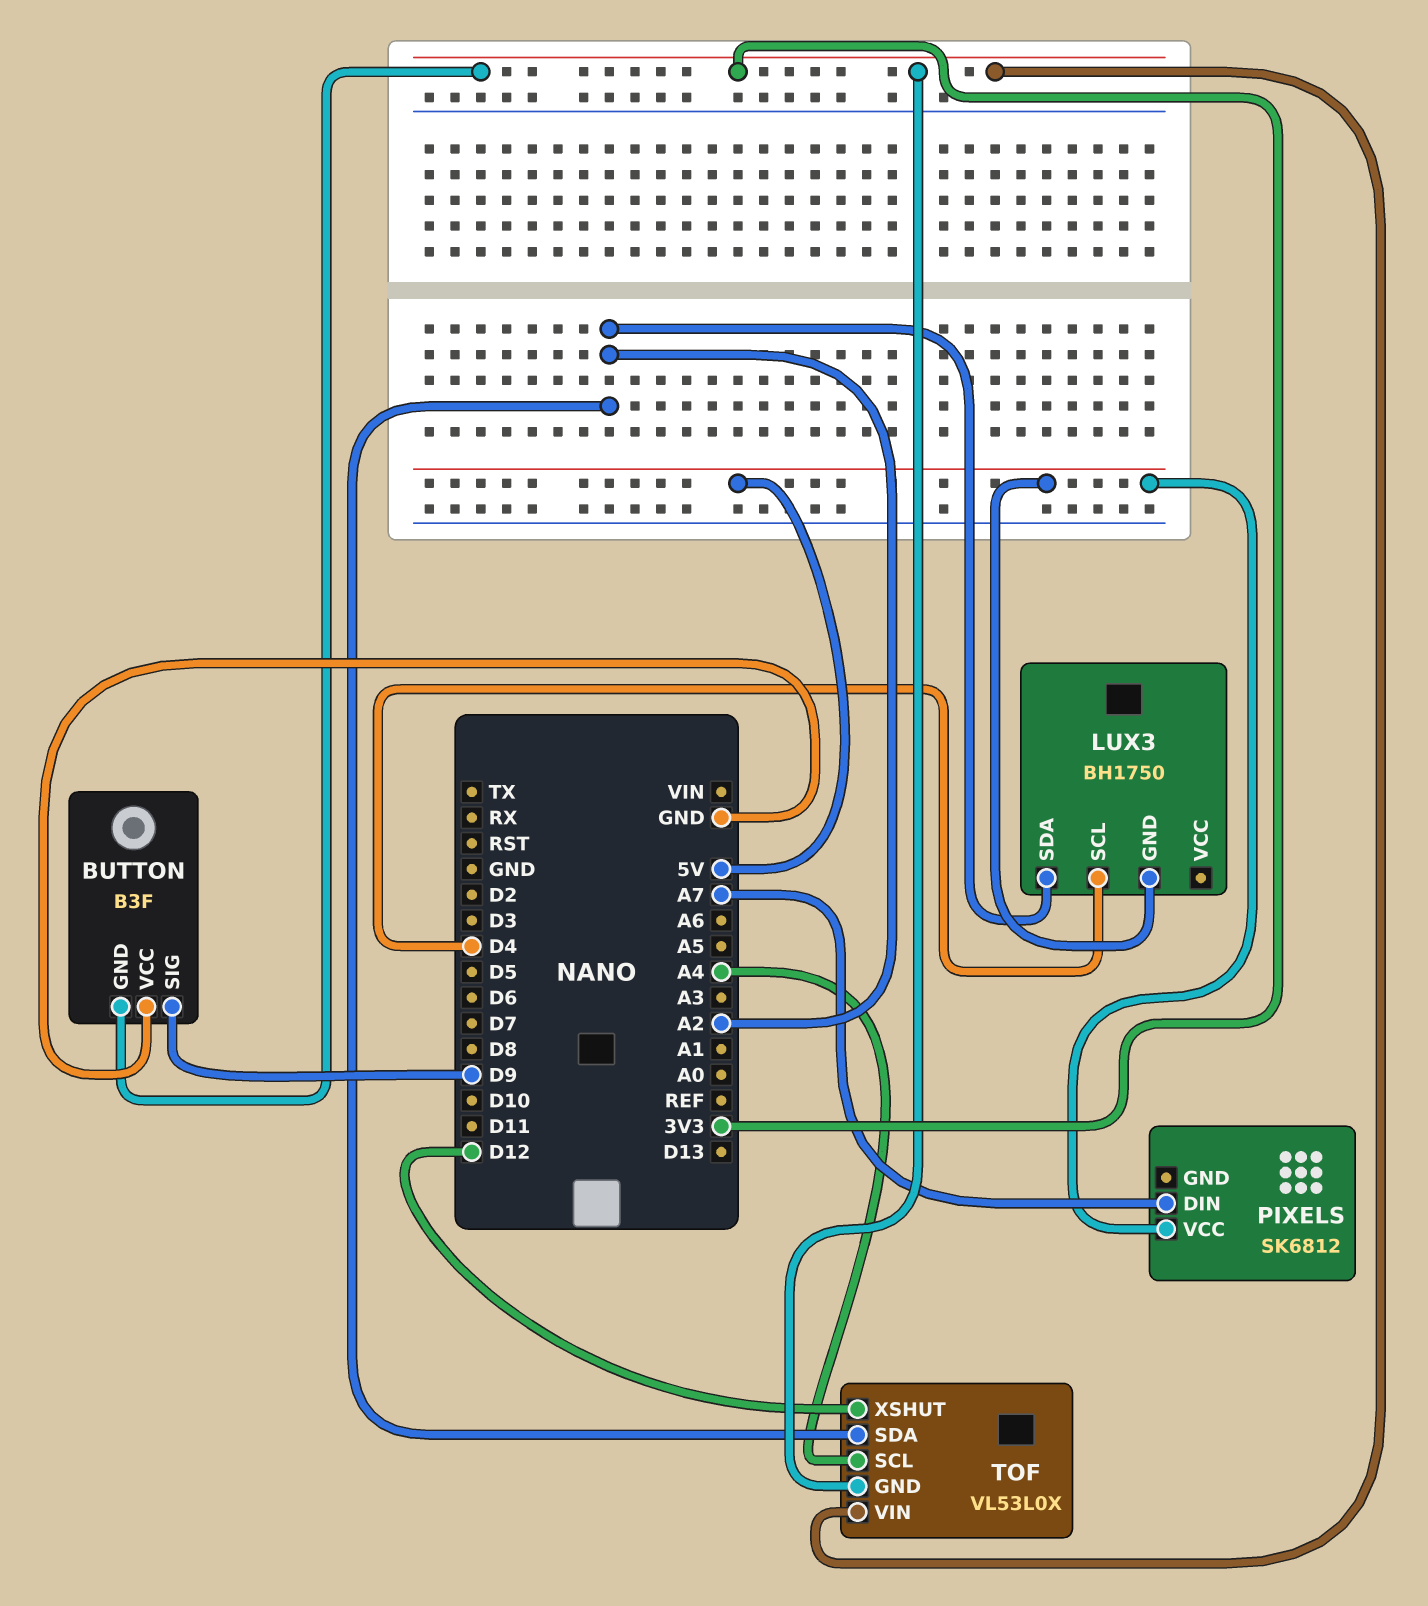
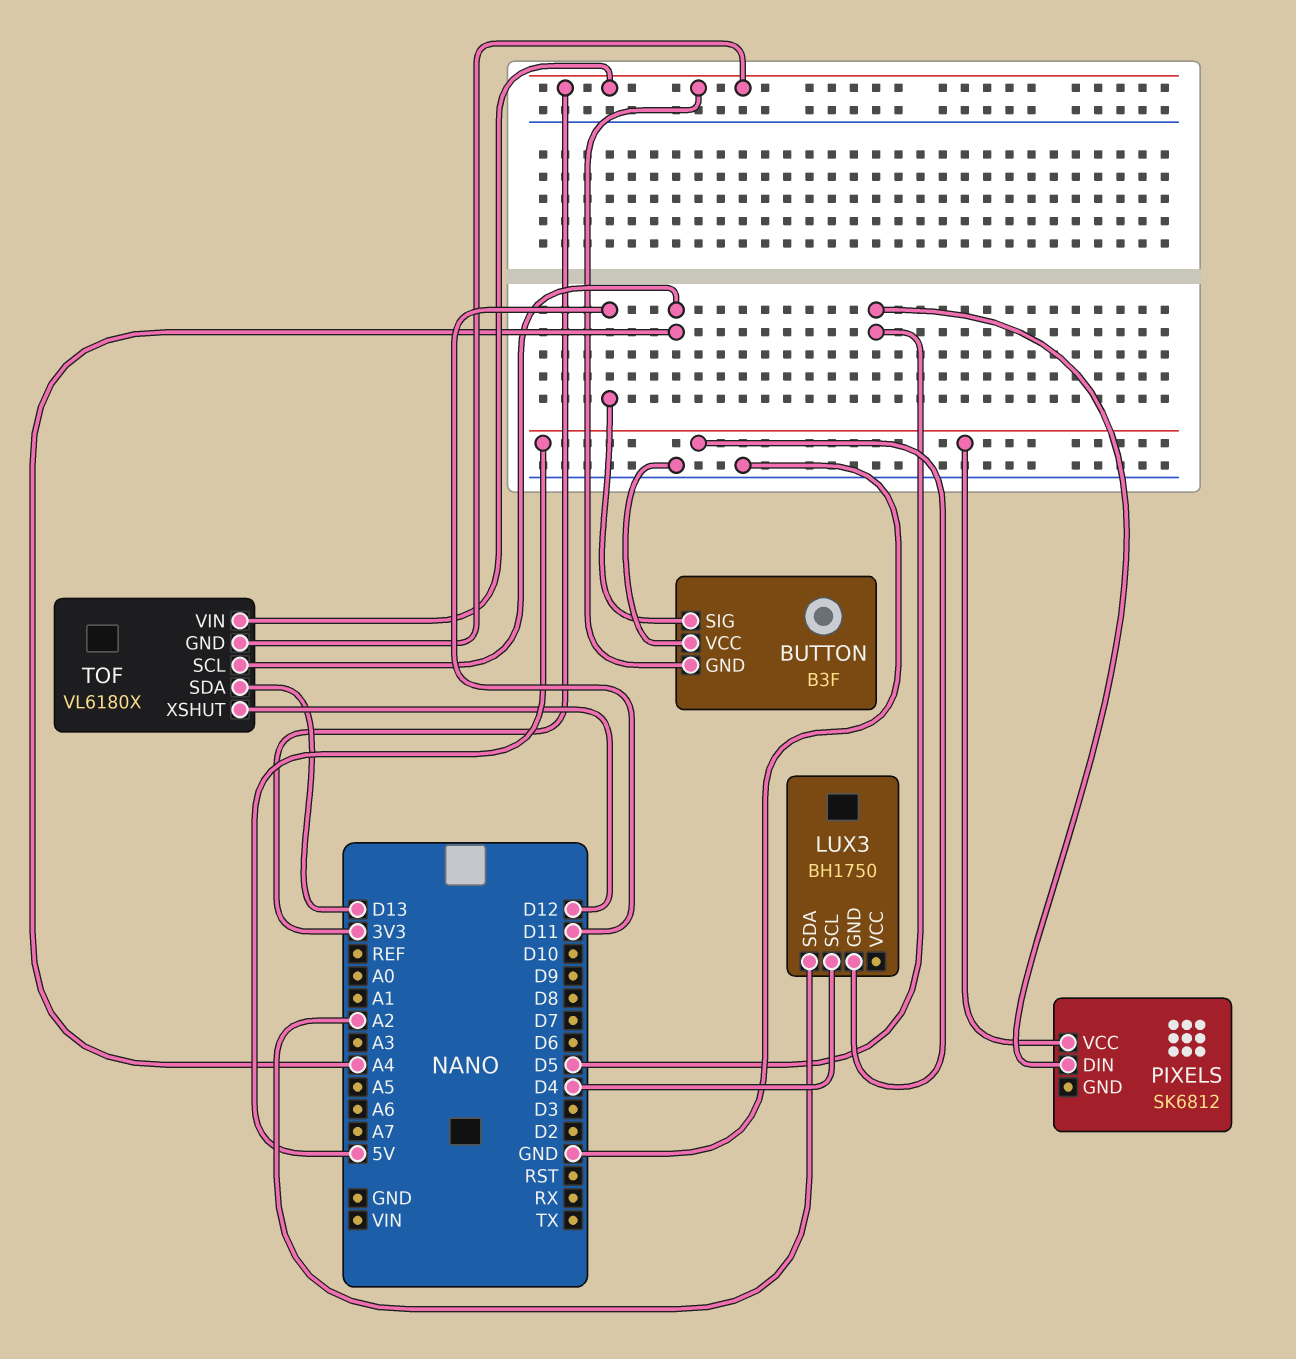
BUTTON pin SIG: D9 -> D11
PIXELS pin DIN: A7 -> D5
TOF: VL53L0X -> VL6180X
TOF pin SDA: A2 -> D13

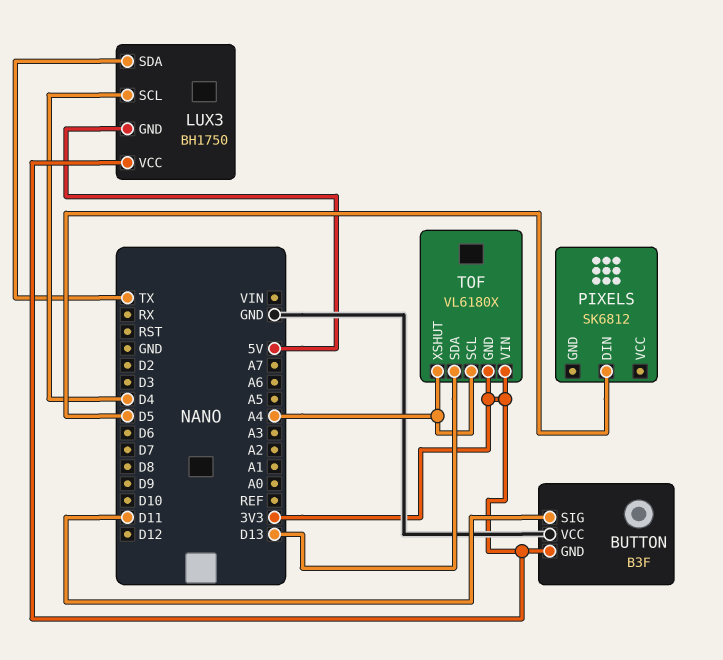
LUX3 pin SDA: A2 -> TX
LUX3 pin VCC: none -> 3V3
PIXELS pin VCC: 5V -> none
TOF pin XSHUT: D12 -> A4

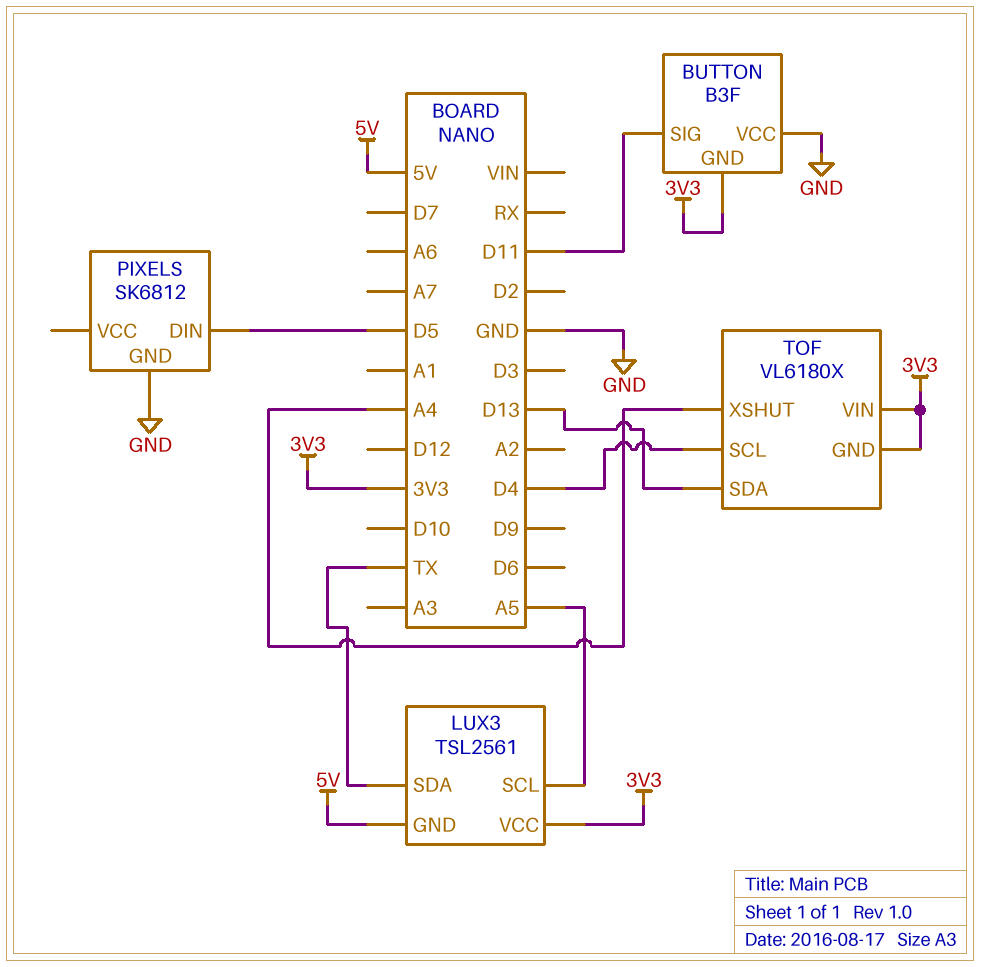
LUX3: BH1750 -> TSL2561
LUX3 pin SCL: D4 -> A5
PIXELS pin GND: none -> GND
TOF pin SCL: A4 -> D4

